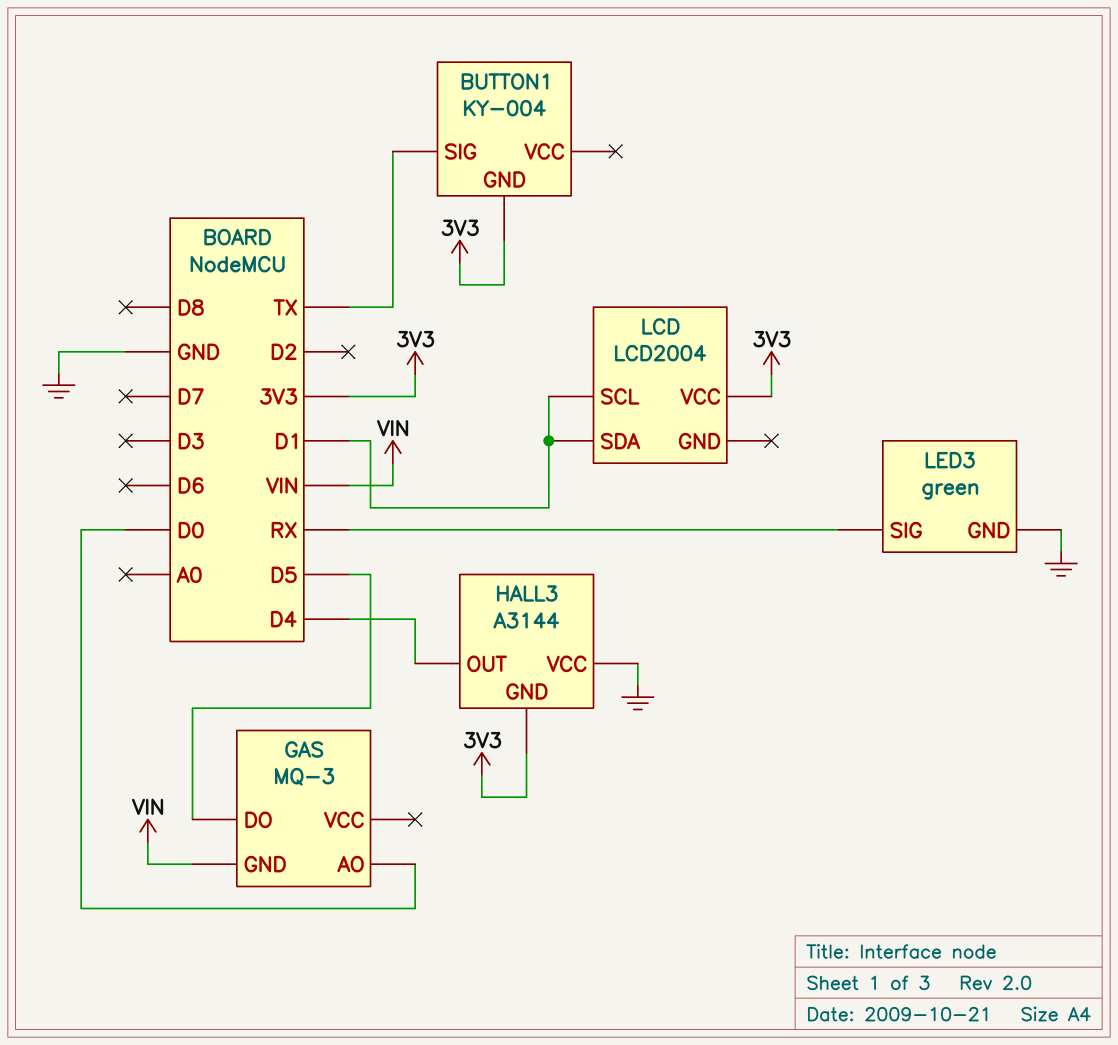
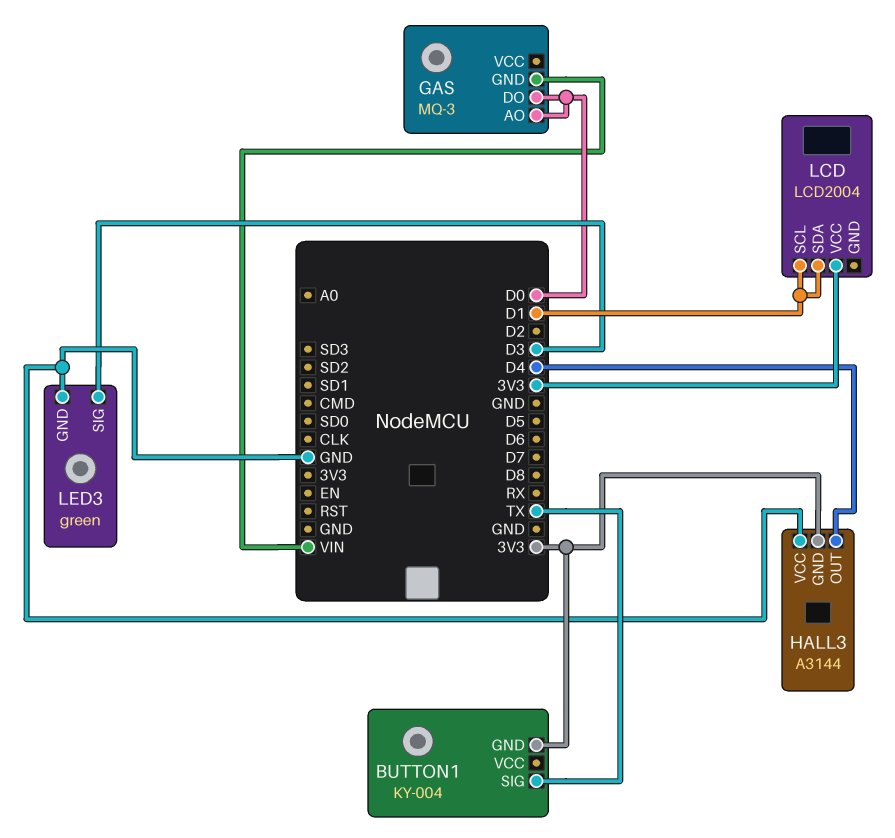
GAS pin DO: D5 -> D0
LED3 pin SIG: RX -> D3

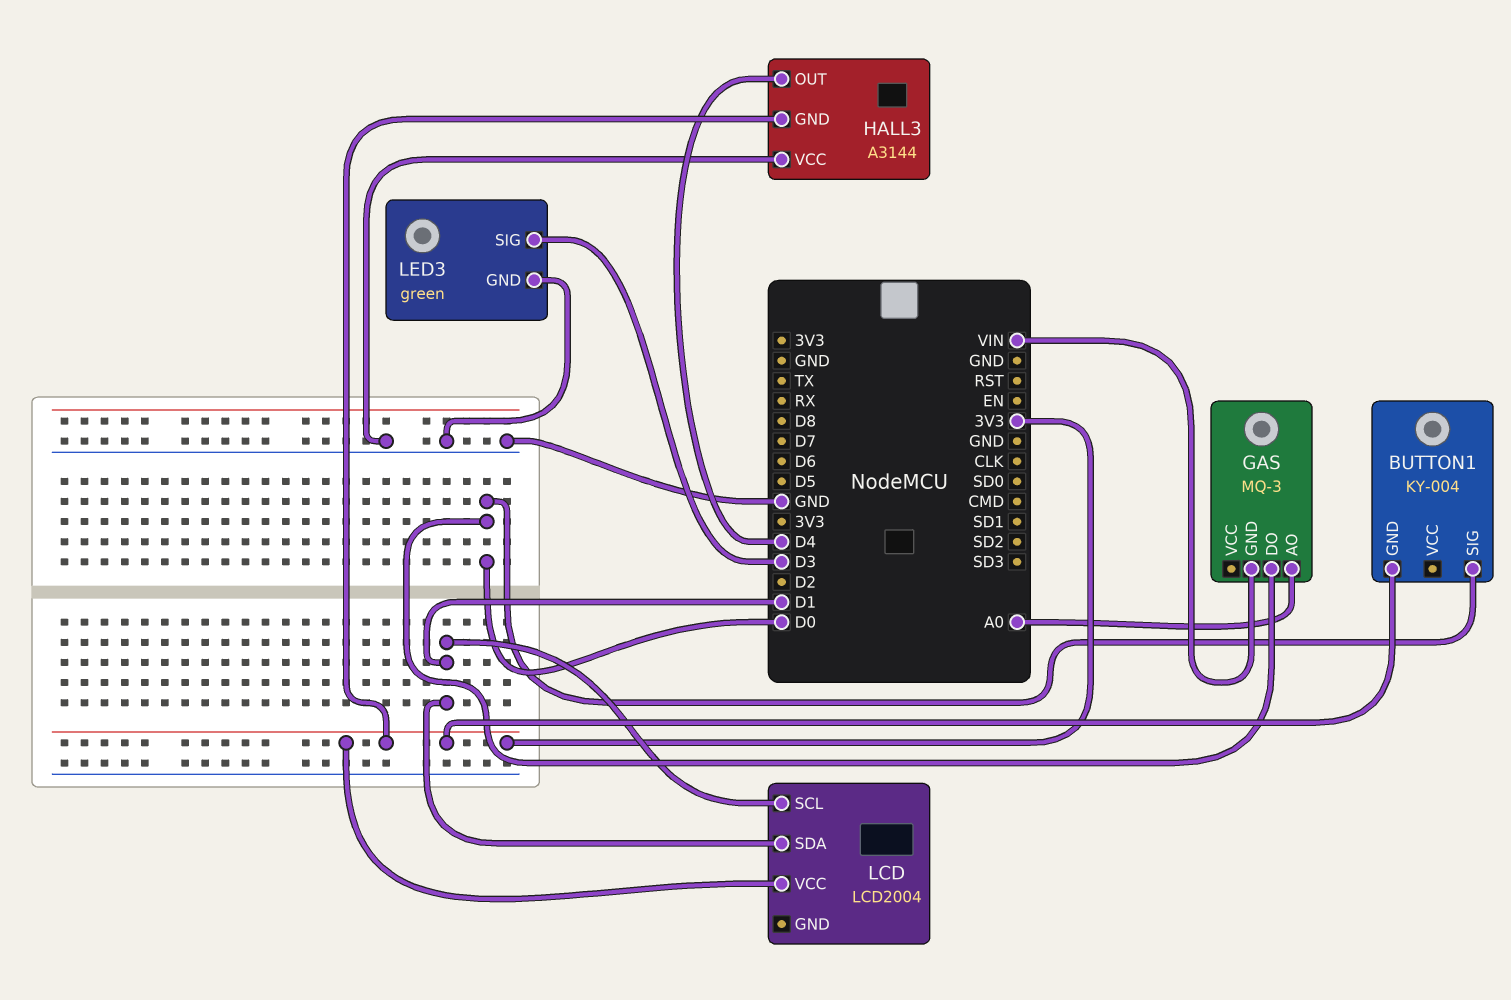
BUTTON1 pin SIG: TX -> D0
GAS pin AO: D0 -> A0

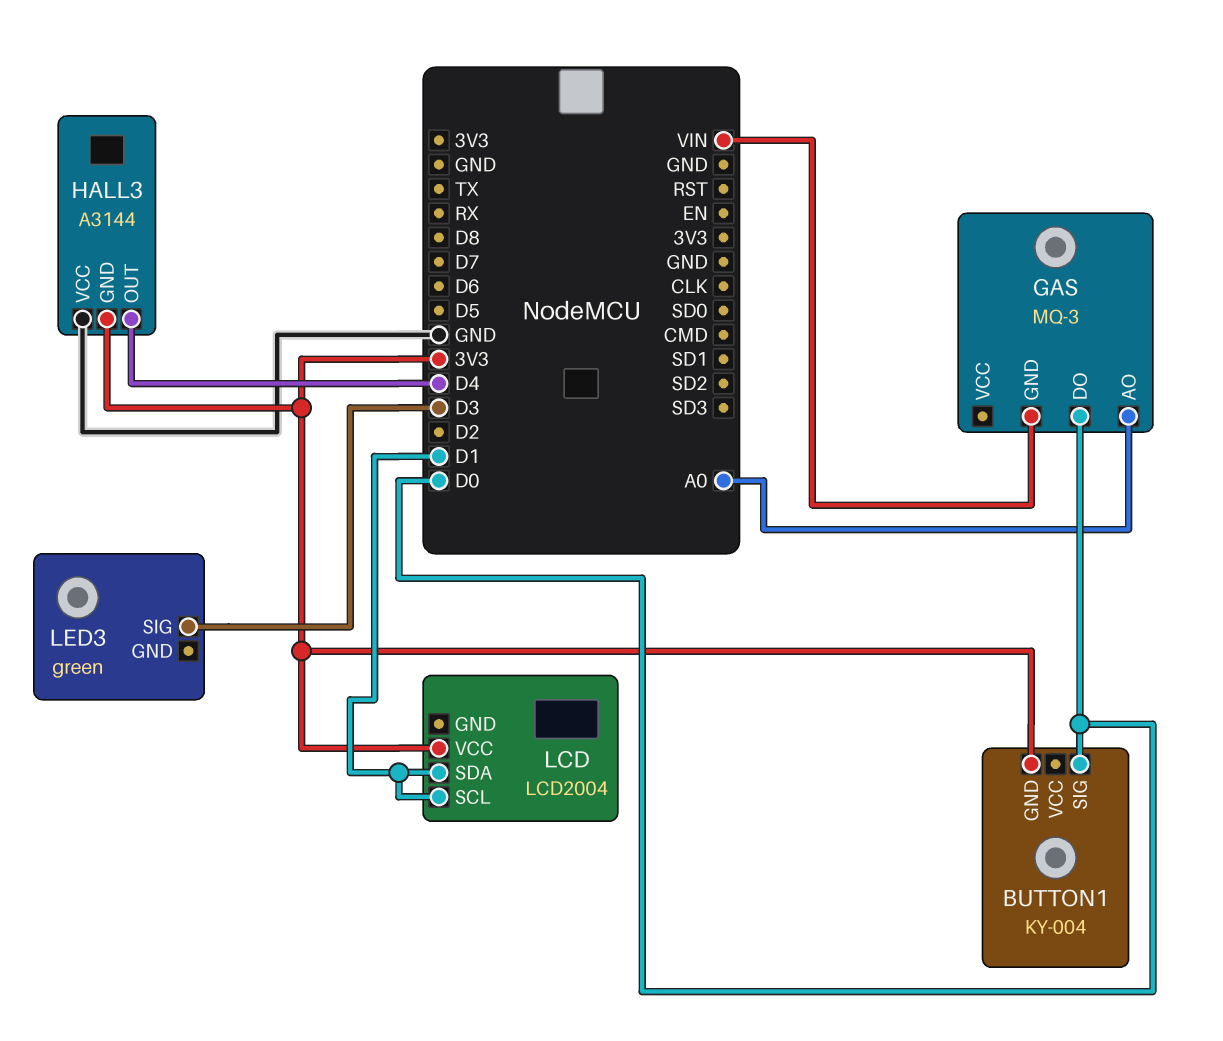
LED3 pin GND: GND -> none

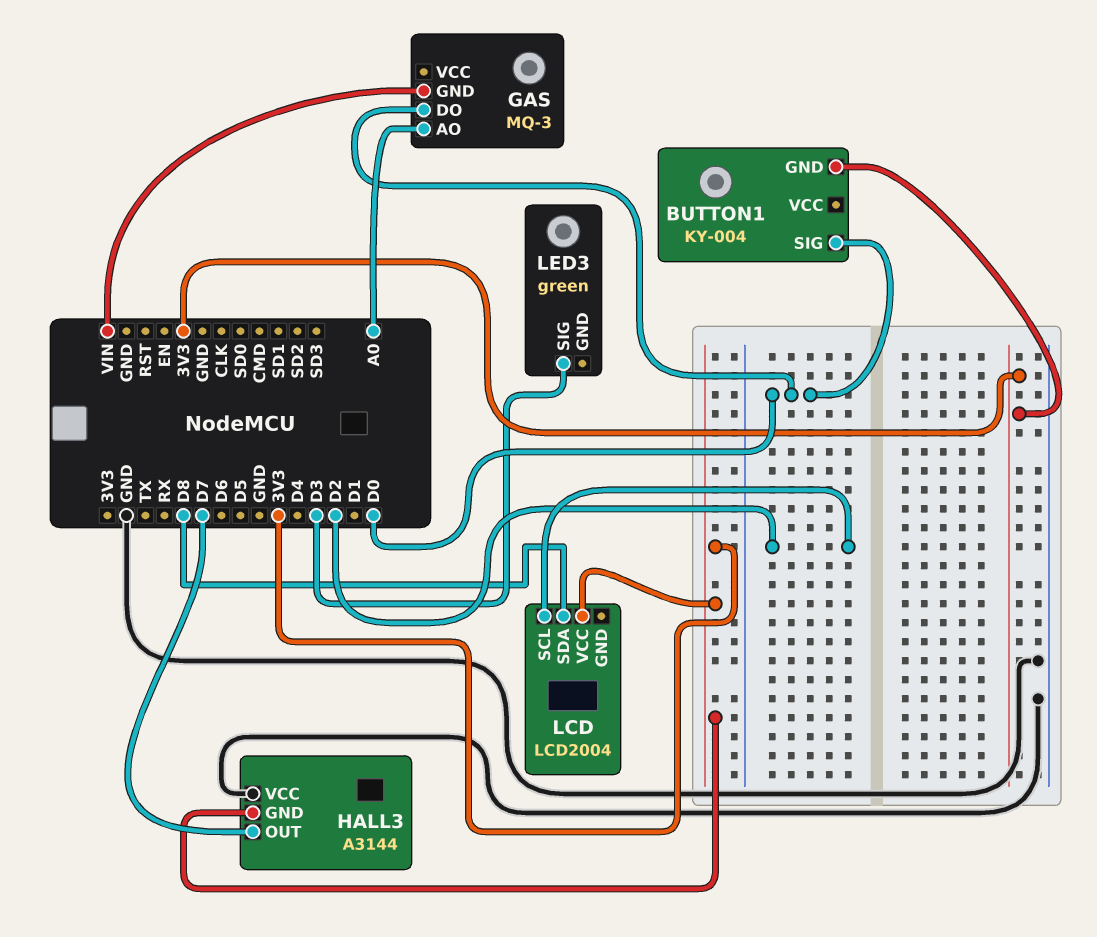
HALL3 pin OUT: D4 -> D7
LCD pin SCL: D1 -> D2
LCD pin SDA: D1 -> D8

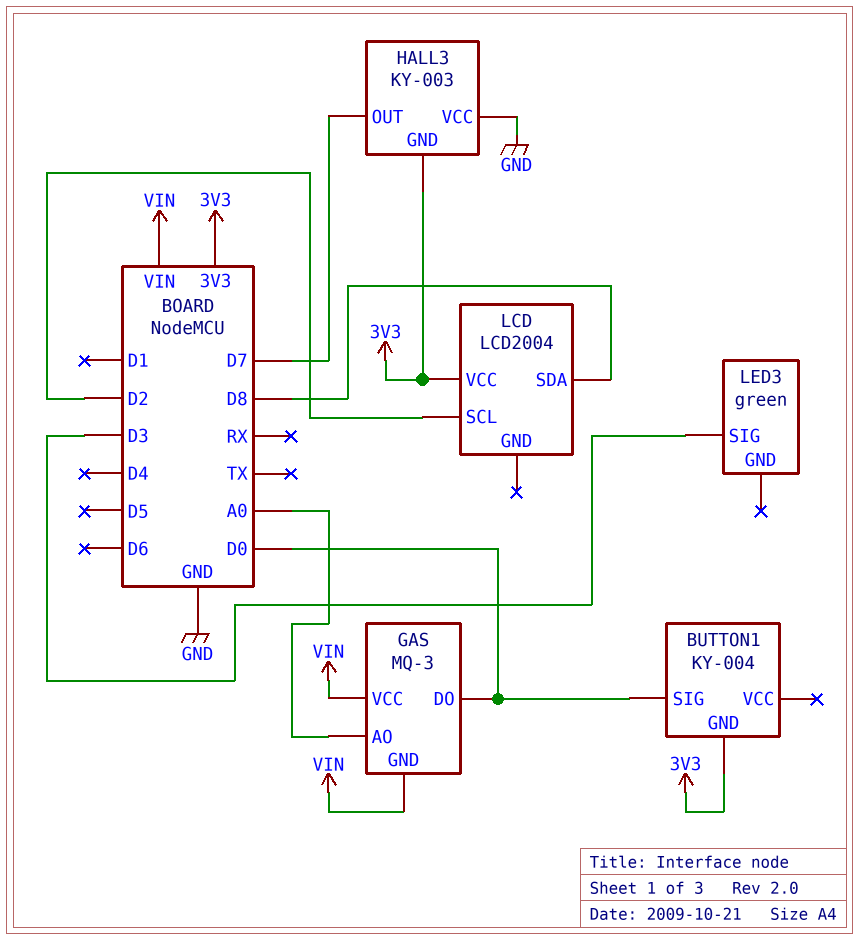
GAS pin VCC: none -> VIN
HALL3: A3144 -> KY-003

